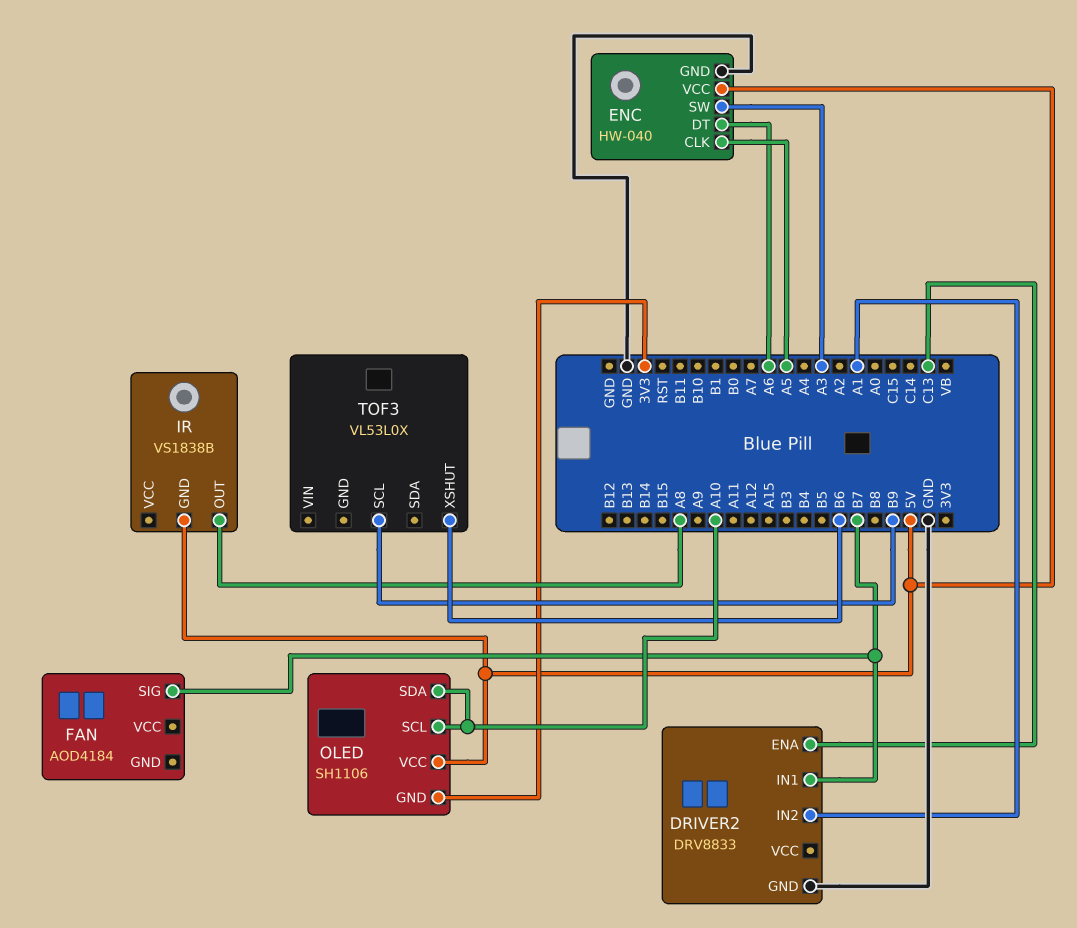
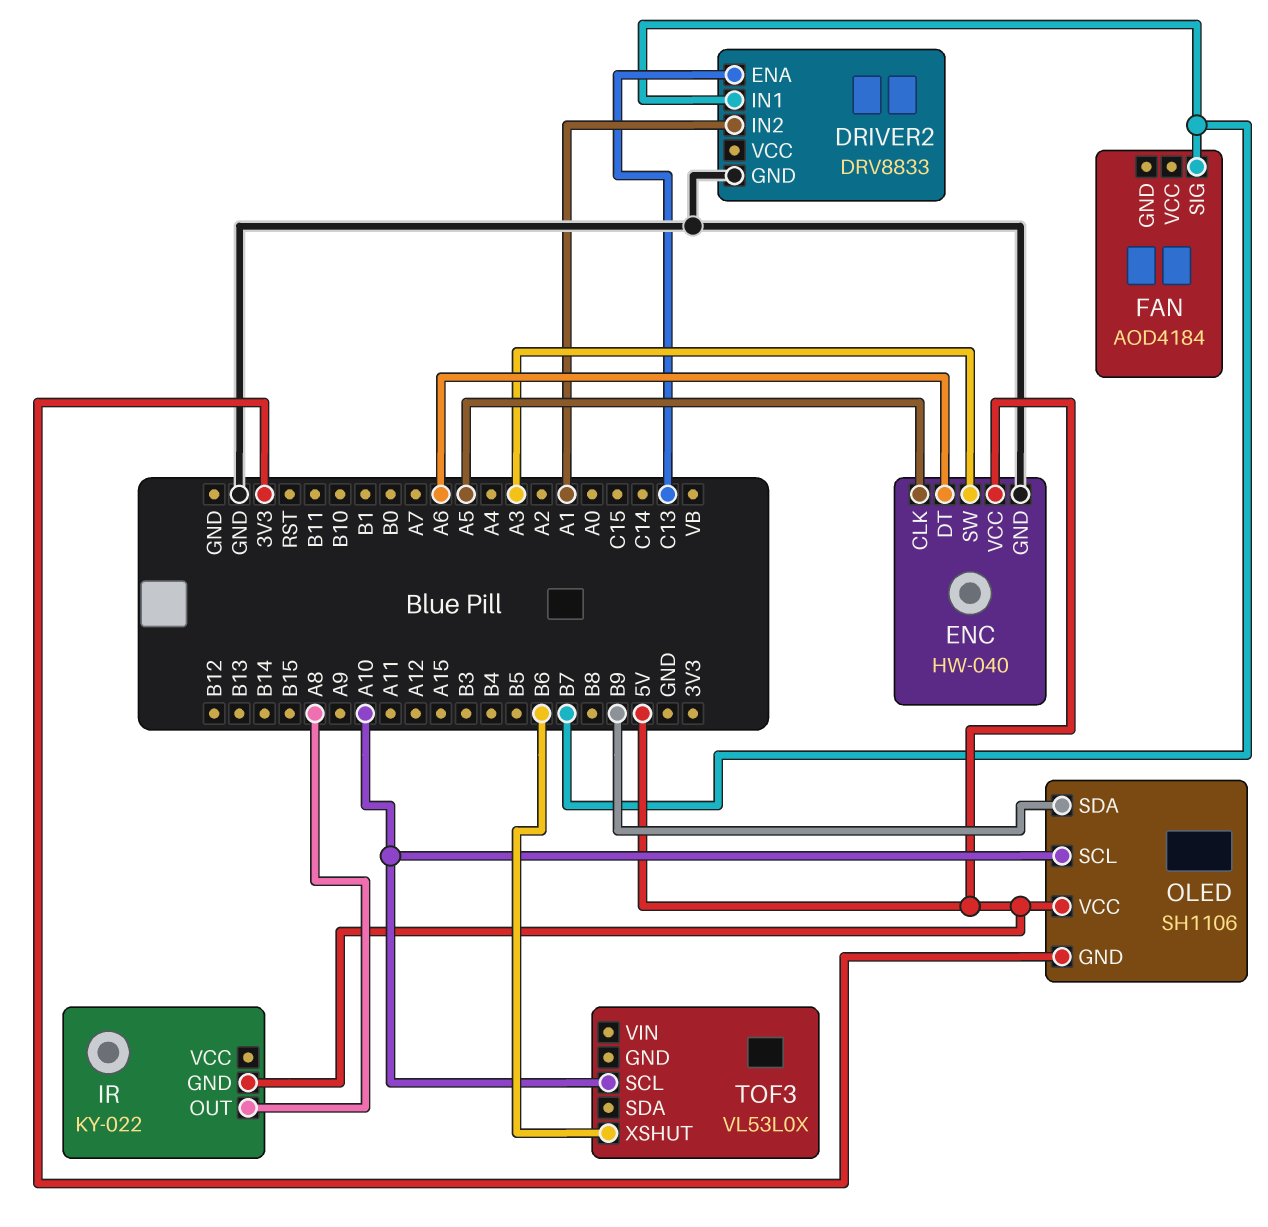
IR: VS1838B -> KY-022
OLED pin SDA: A10 -> B9
TOF3 pin SCL: B9 -> A10

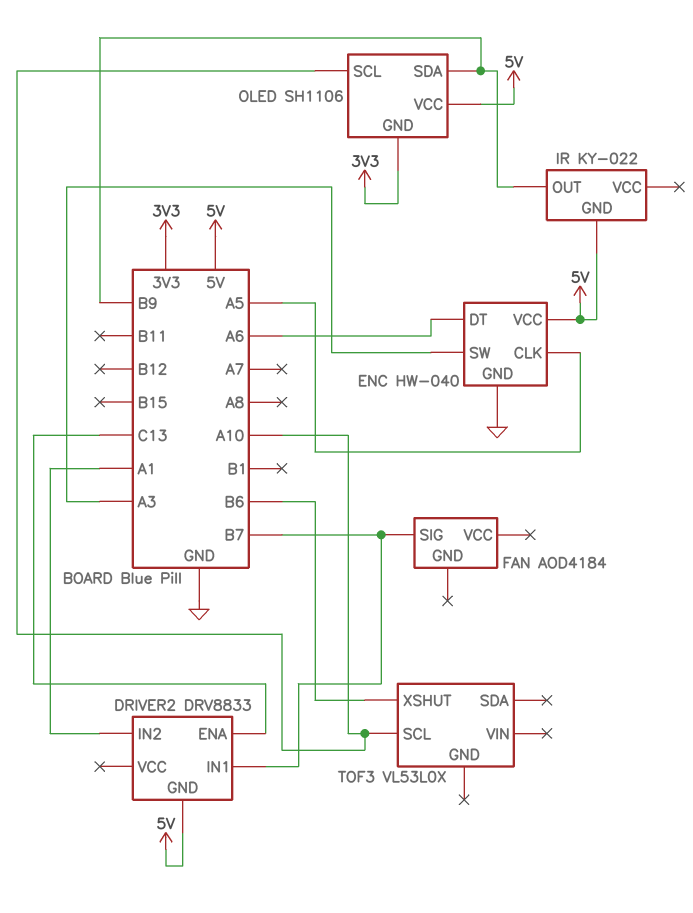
DRIVER2 pin GND: GND -> 5V
IR pin OUT: A8 -> B9

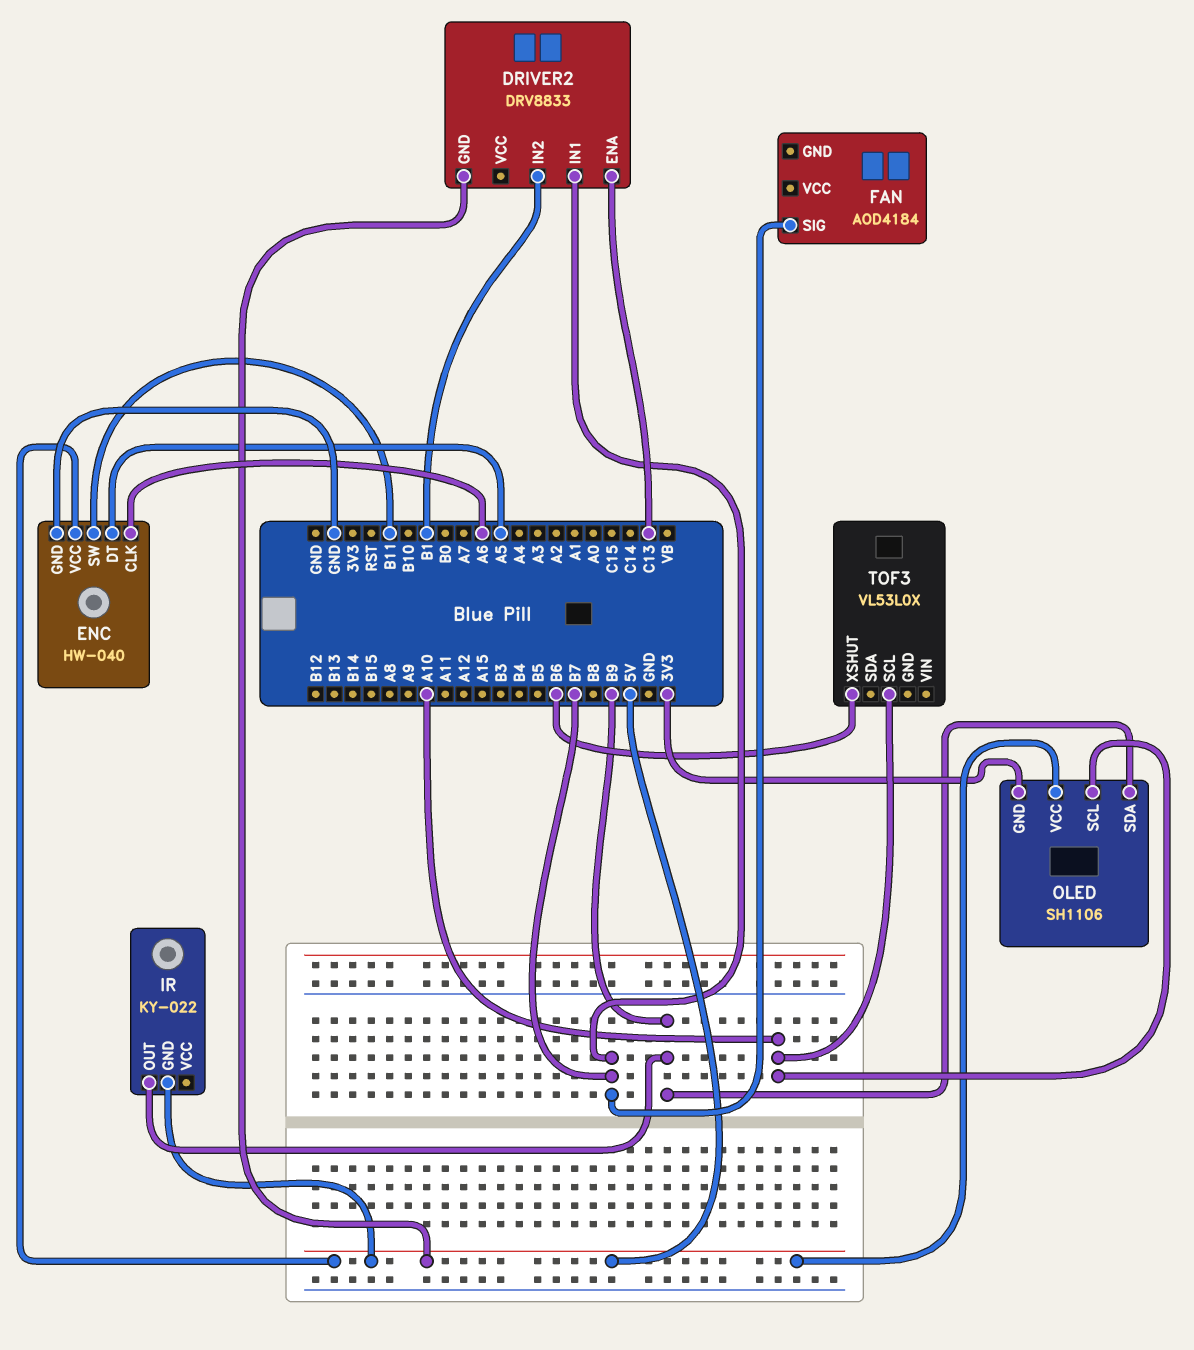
DRIVER2 pin IN2: A1 -> B1
ENC pin CLK: A5 -> A6
ENC pin DT: A6 -> A5
ENC pin SW: A3 -> B11

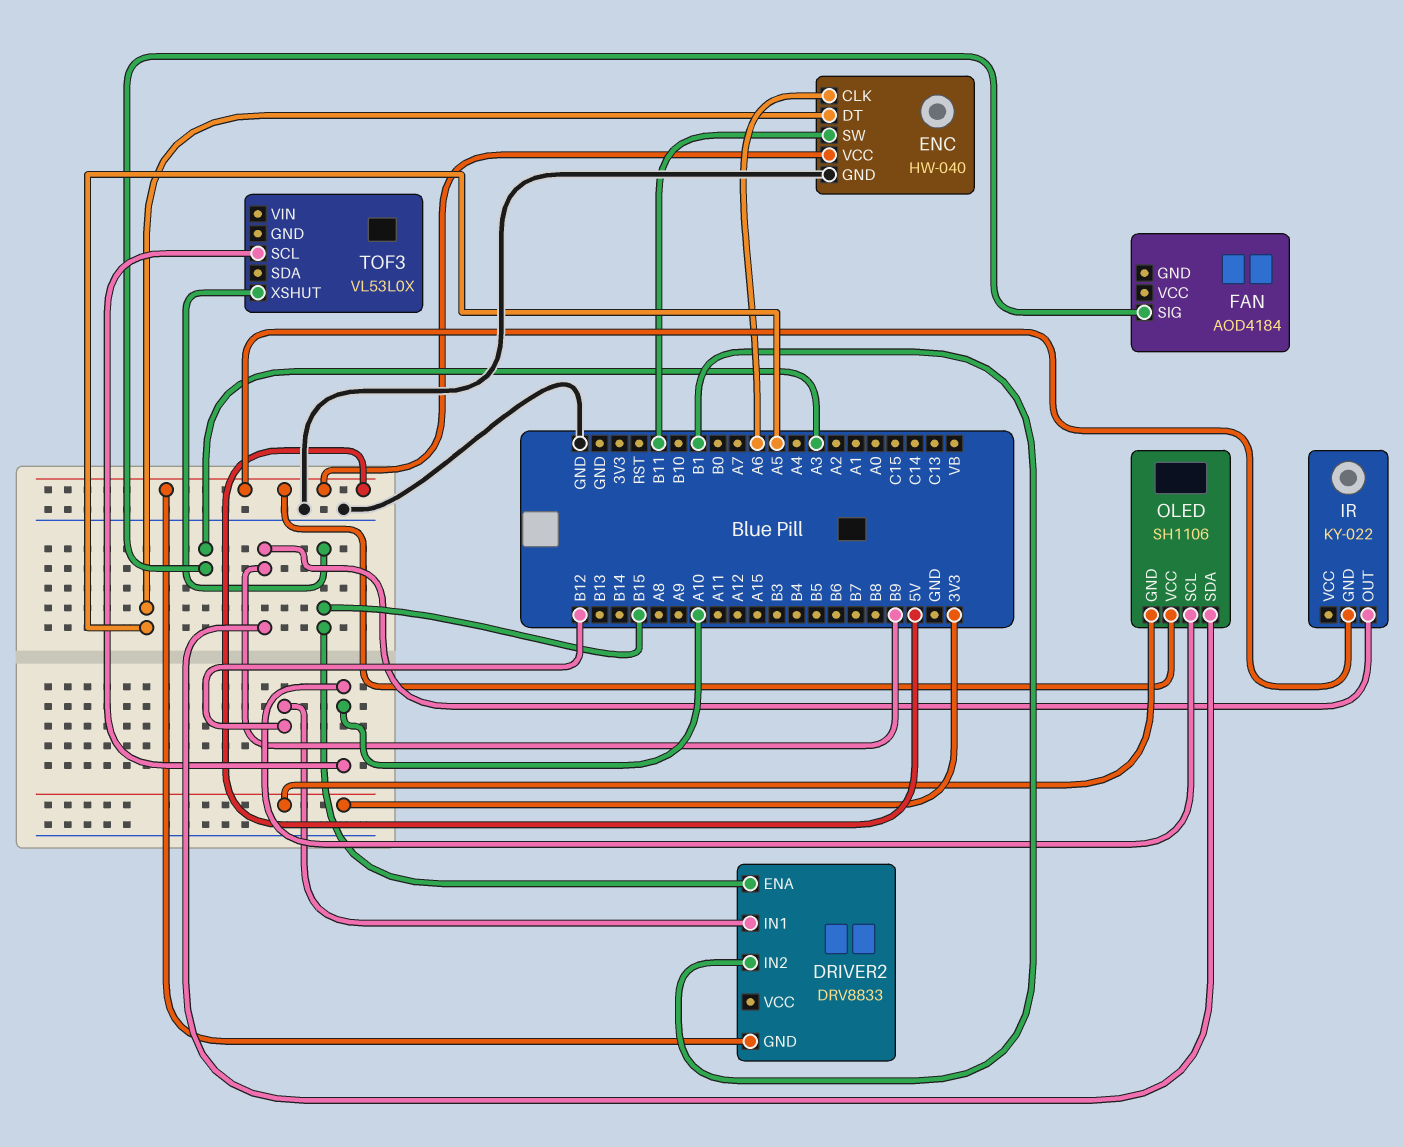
DRIVER2 pin ENA: C13 -> B15
DRIVER2 pin IN1: B7 -> B12
FAN pin SIG: B7 -> A3
TOF3 pin XSHUT: B6 -> B15

